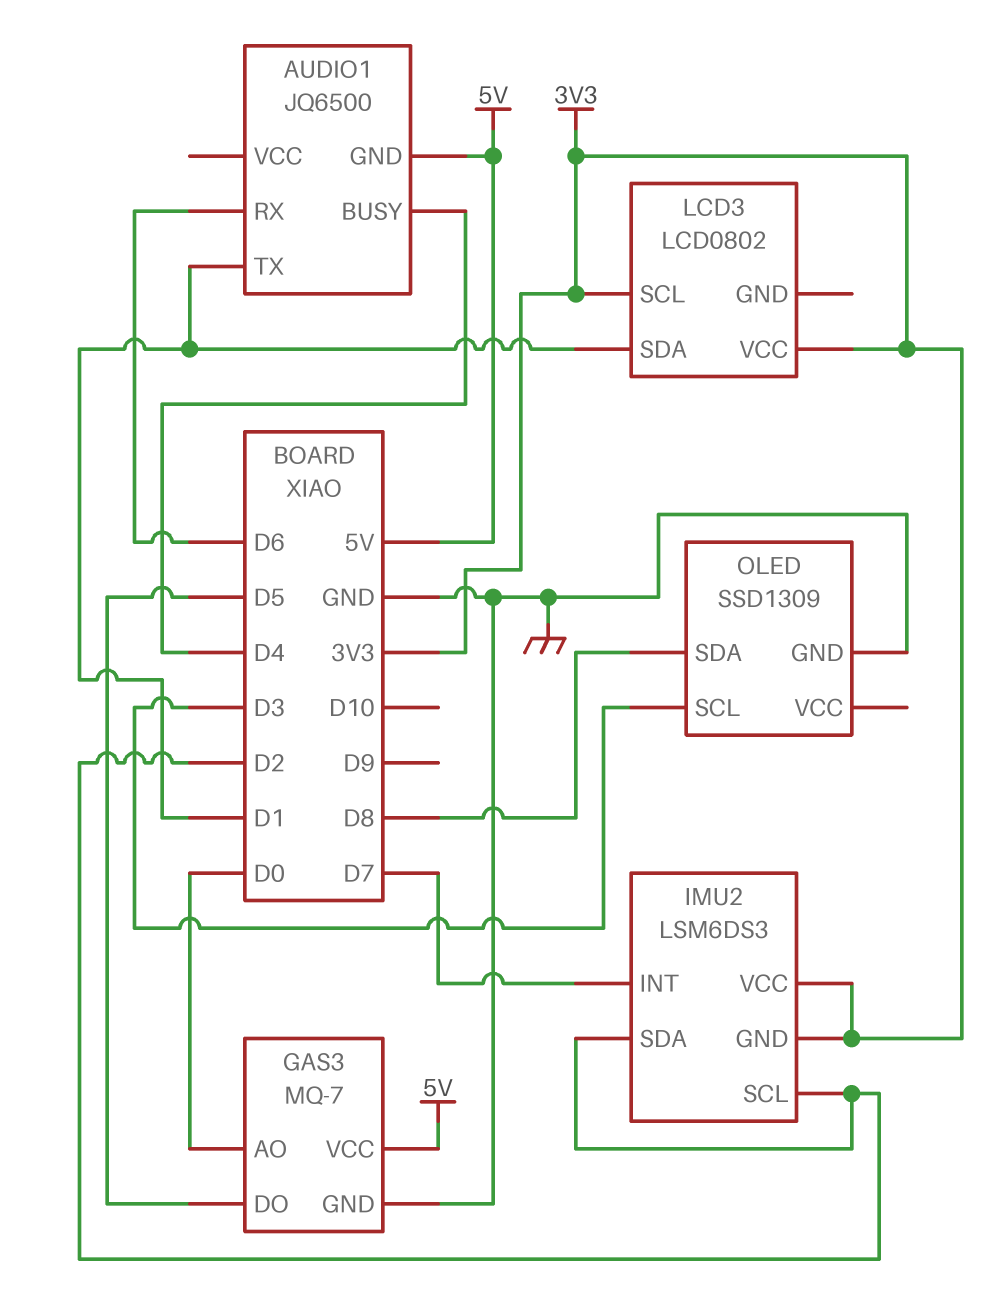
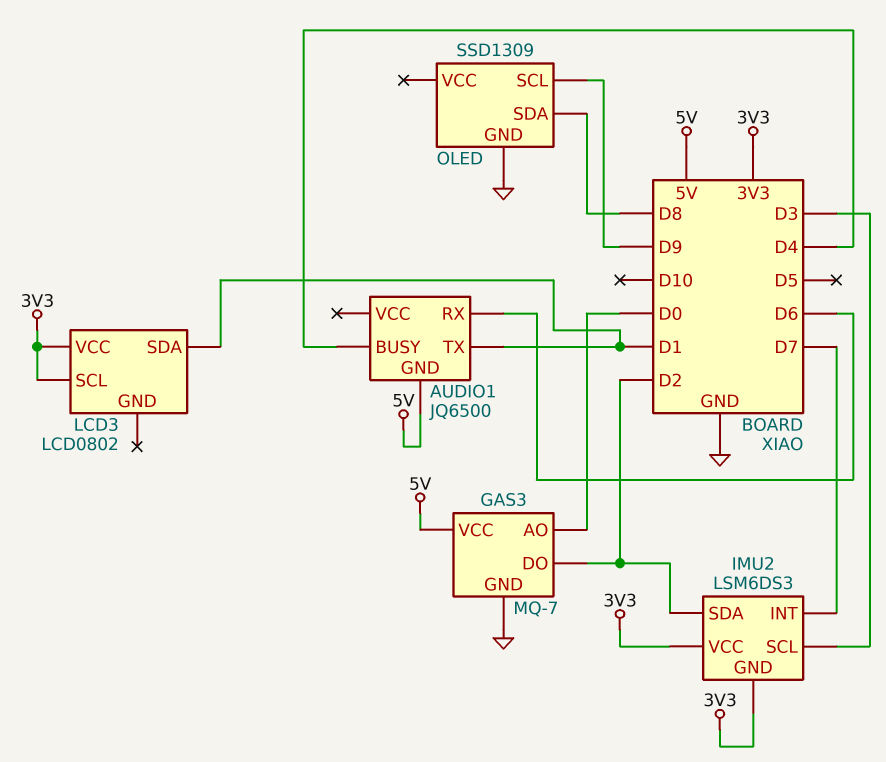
GAS3 pin DO: D5 -> D2
IMU2 pin SCL: D2 -> D3
OLED pin SCL: D3 -> D9

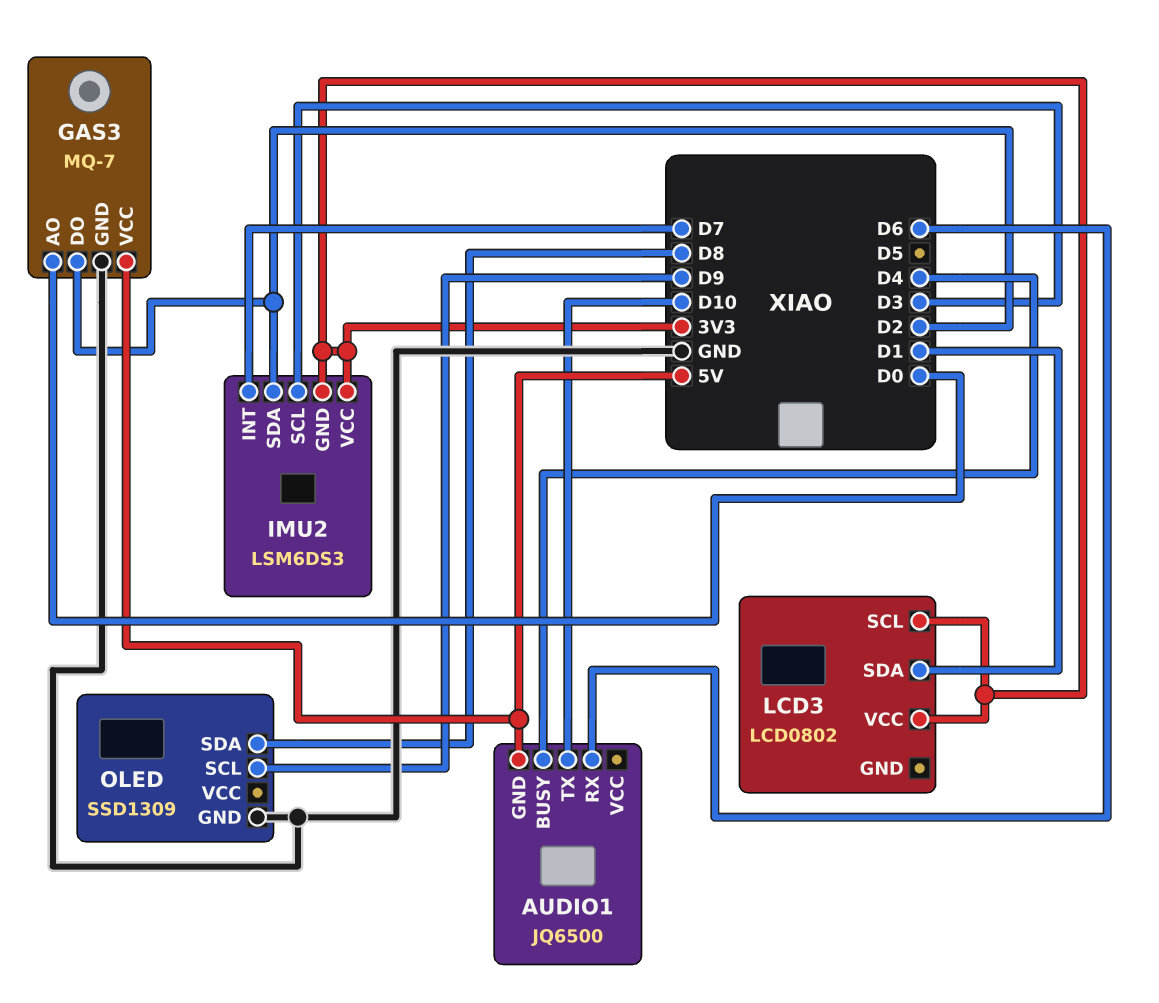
AUDIO1 pin TX: D1 -> D10

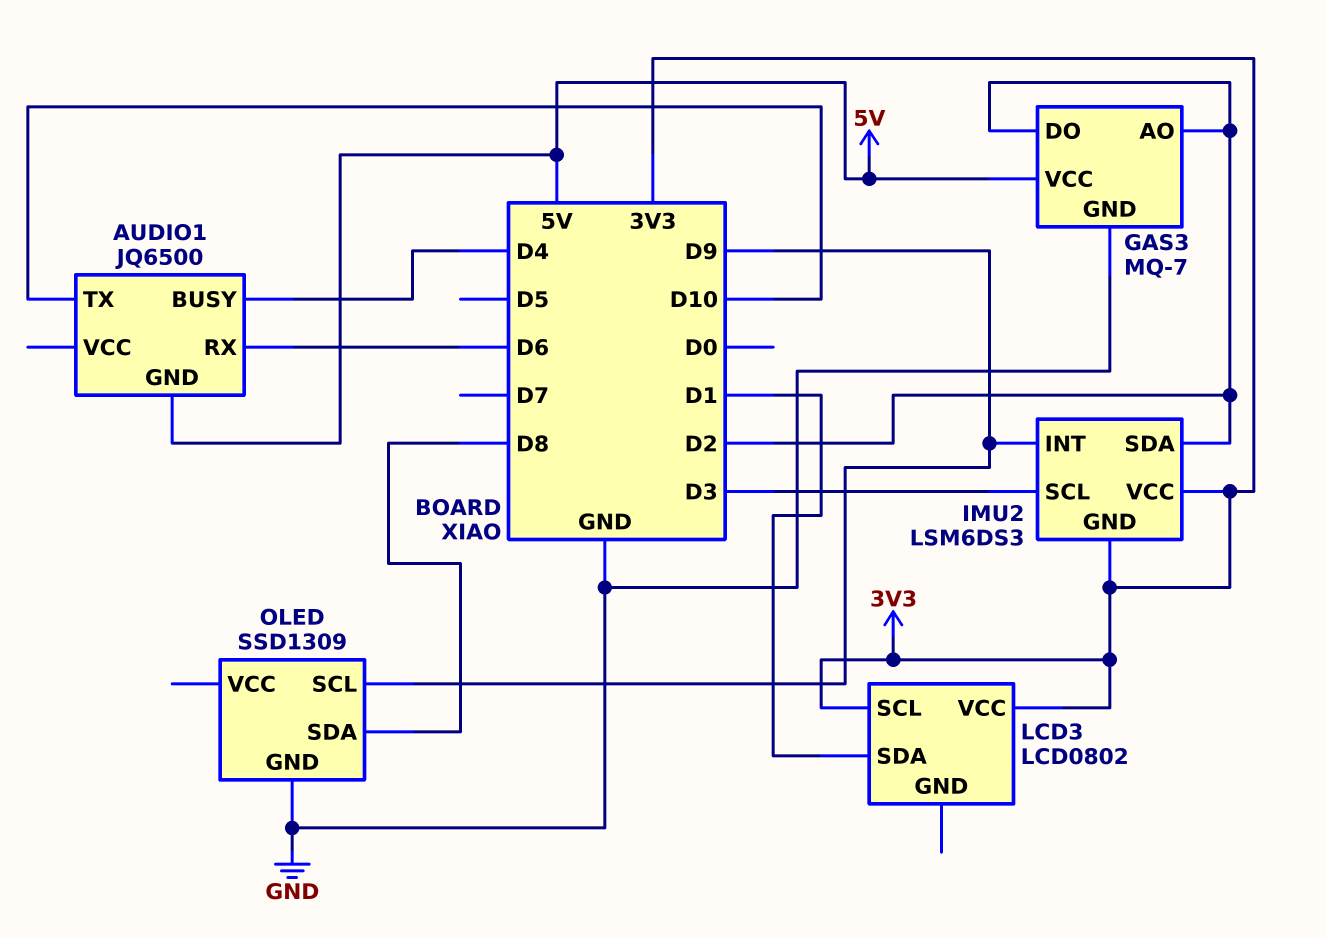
GAS3 pin AO: D0 -> D2
IMU2 pin INT: D7 -> D9

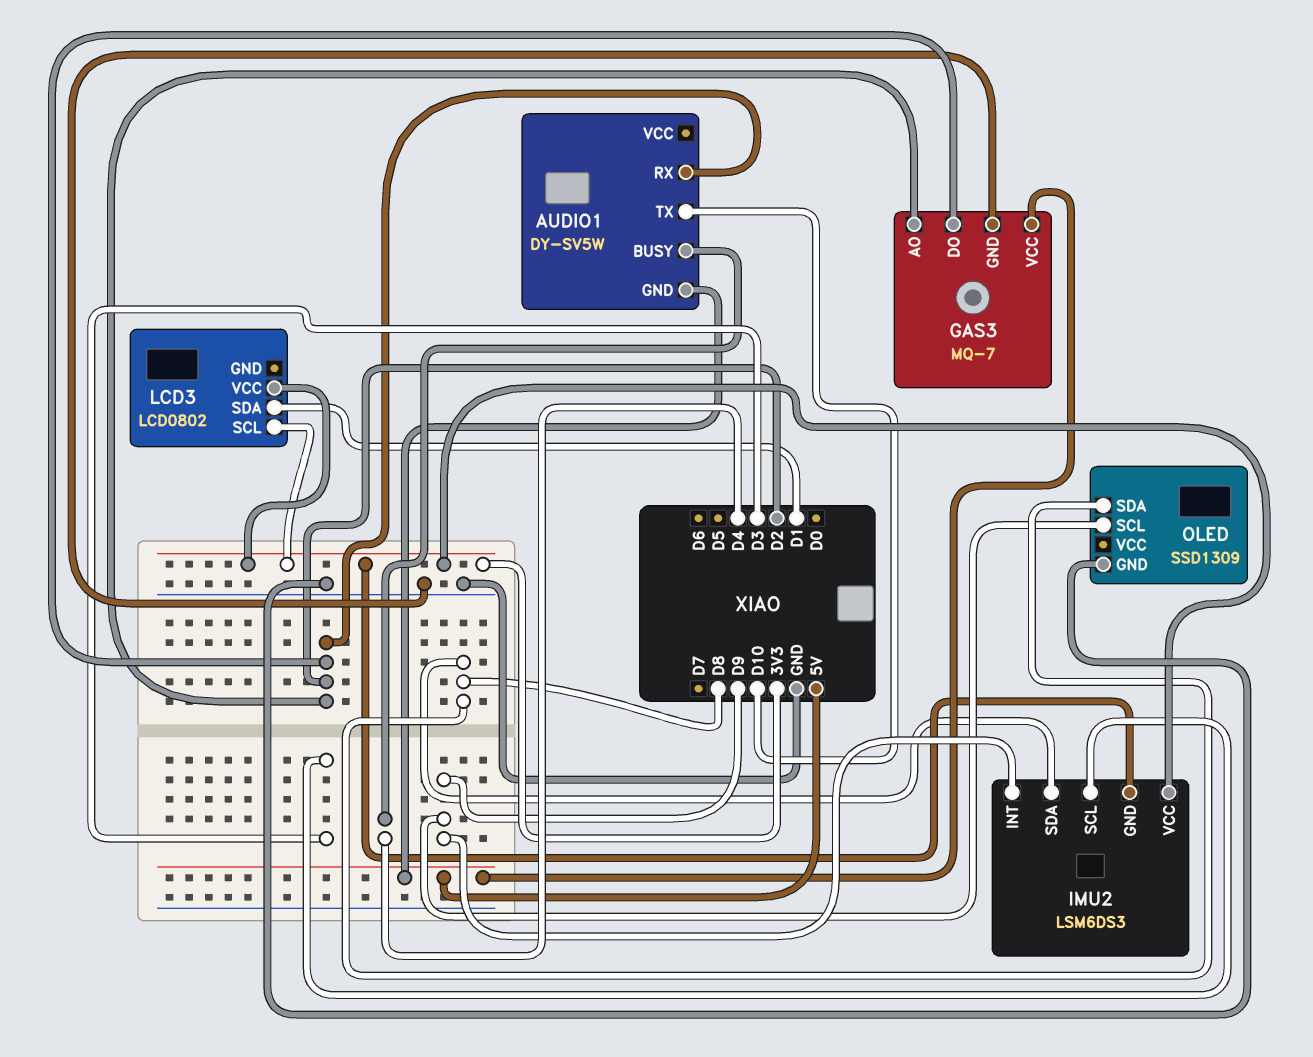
AUDIO1: JQ6500 -> DY-SV5W
AUDIO1 pin RX: D6 -> D2
IMU2 pin SDA: D2 -> D8

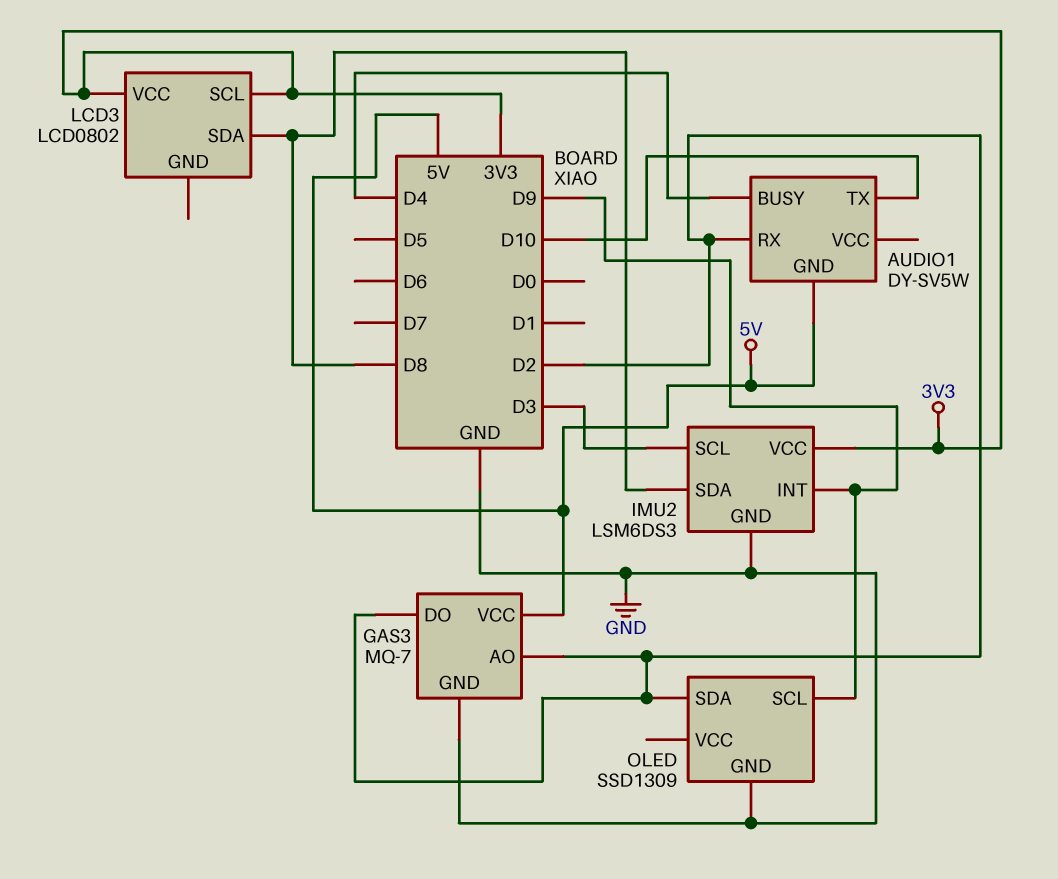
IMU2 pin GND: 3V3 -> GND
LCD3 pin SDA: D1 -> D8
OLED pin SDA: D8 -> D2

